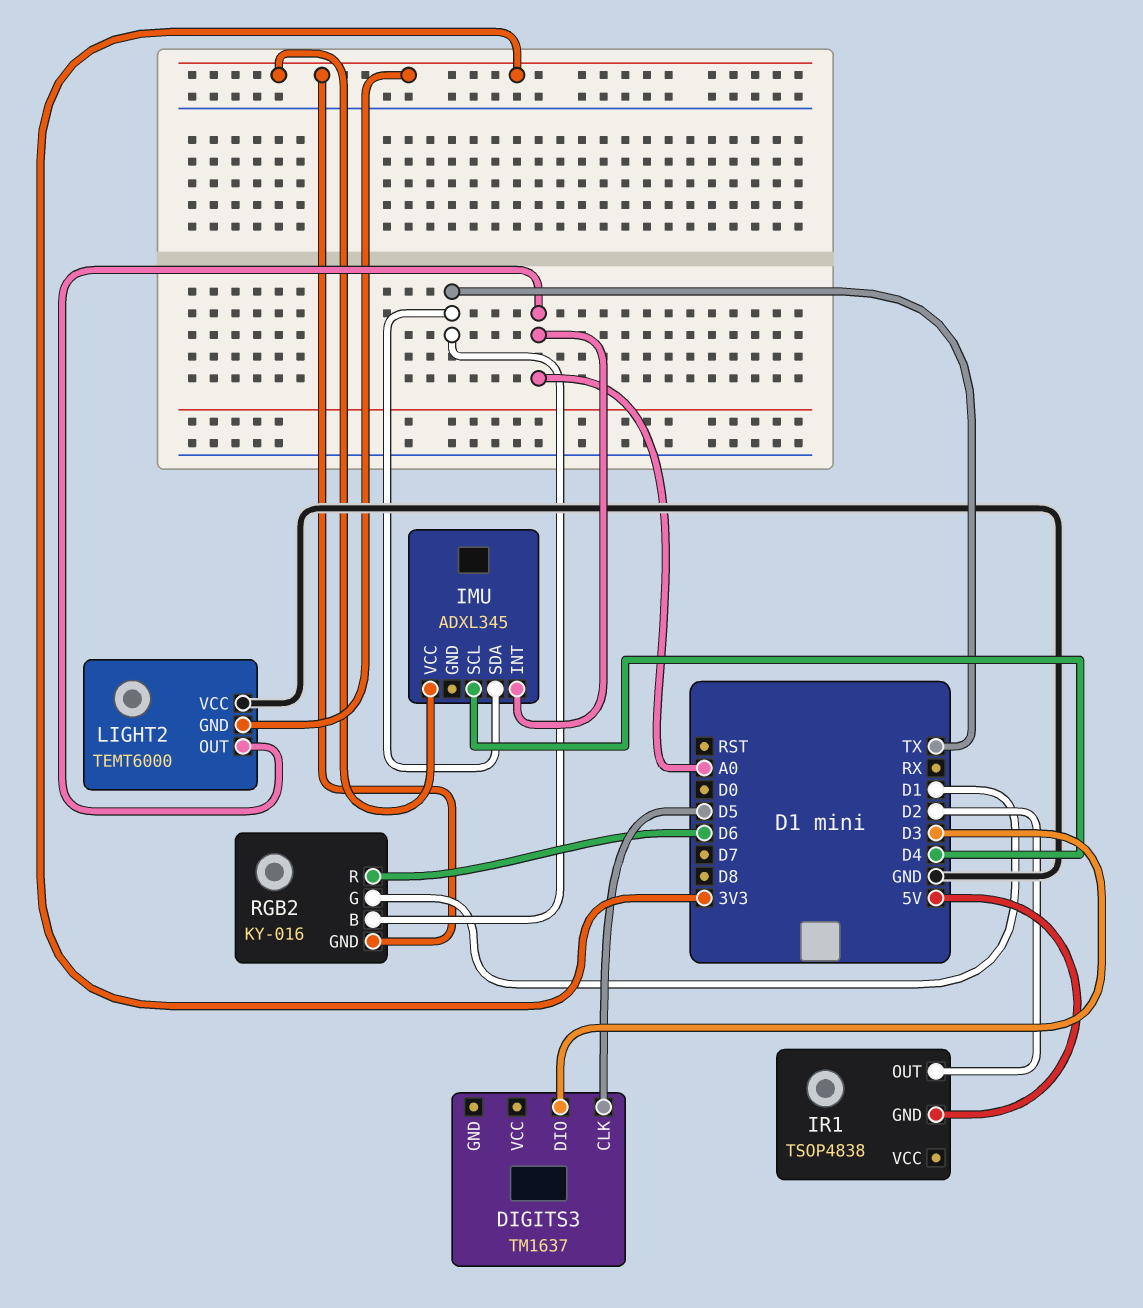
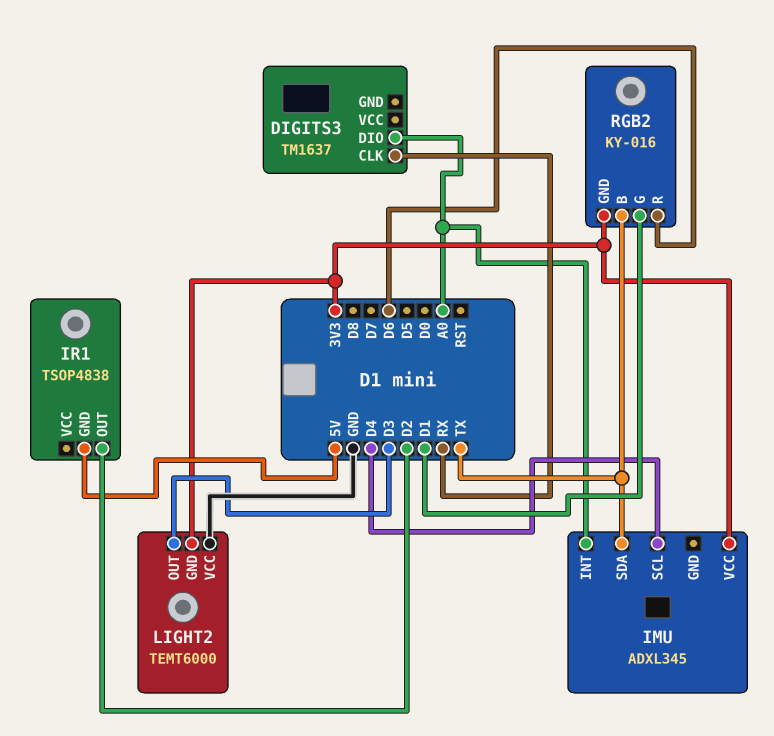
DIGITS3 pin CLK: D5 -> RX
DIGITS3 pin DIO: D3 -> A0
LIGHT2 pin OUT: A0 -> D3

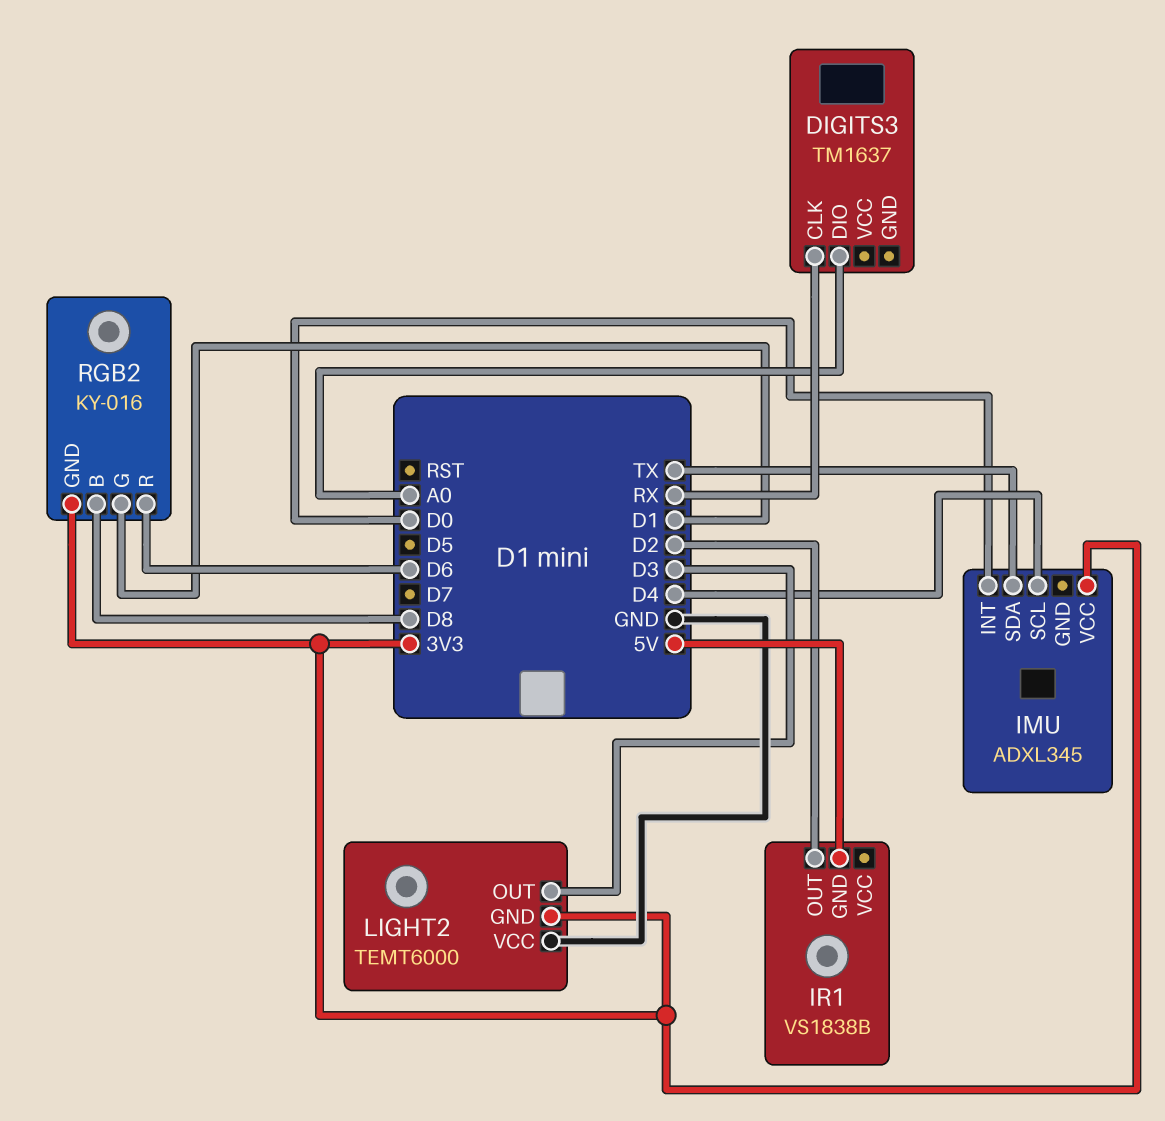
IMU pin INT: A0 -> D0
IR1: TSOP4838 -> VS1838B
RGB2 pin B: TX -> D8

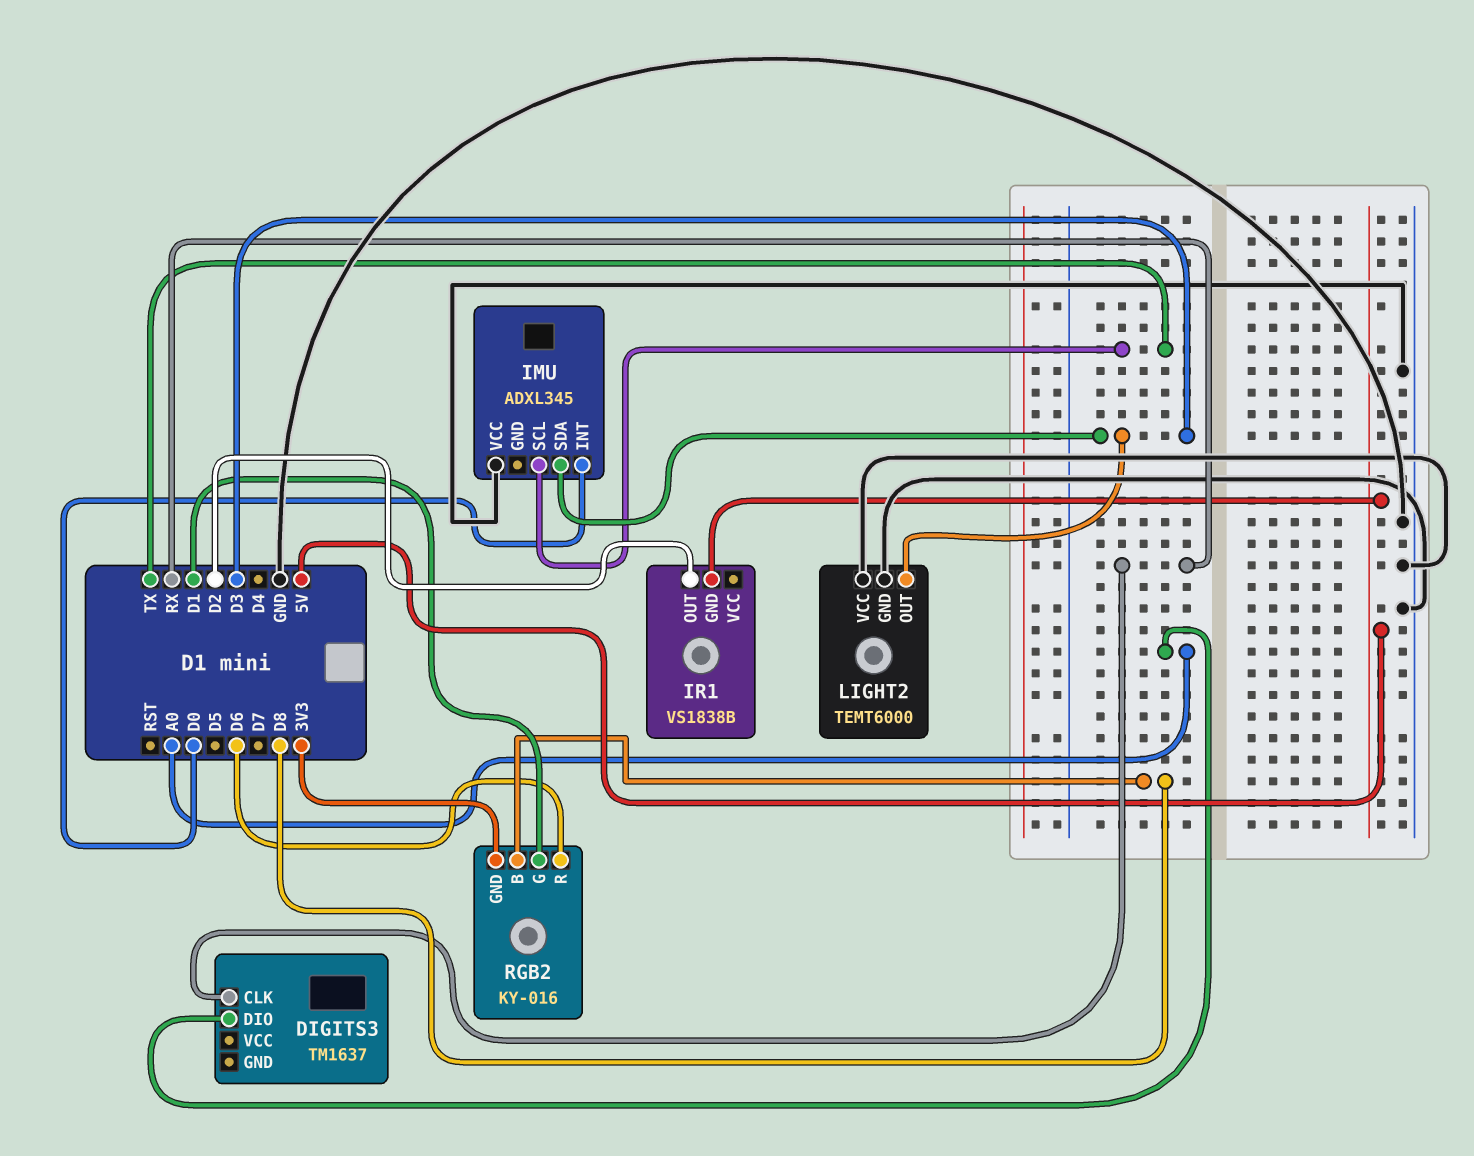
IMU pin SCL: D4 -> TX
IMU pin SDA: TX -> D3
IMU pin VCC: 3V3 -> GND
LIGHT2 pin GND: 3V3 -> GND

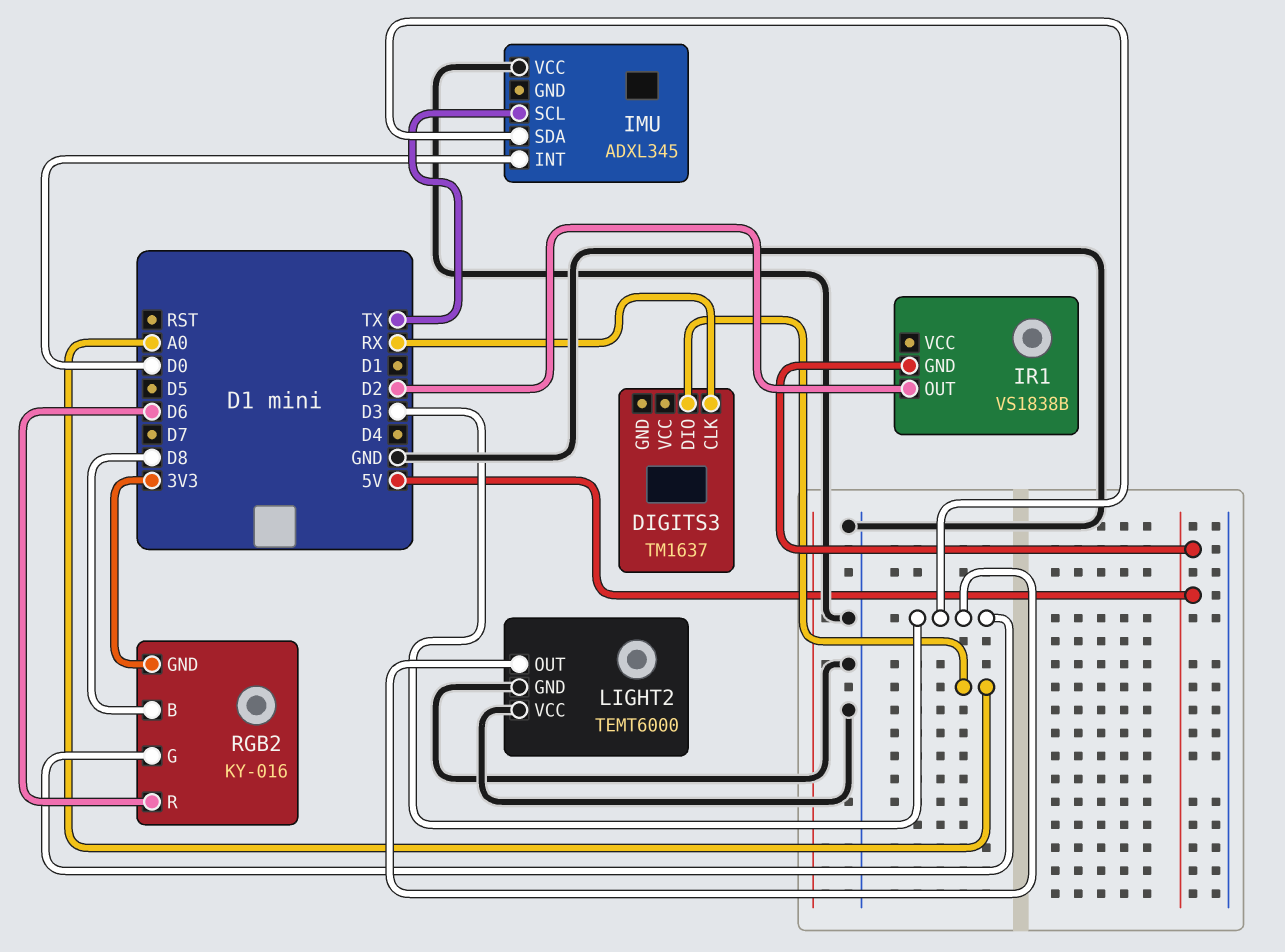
RGB2 pin G: D1 -> D3

